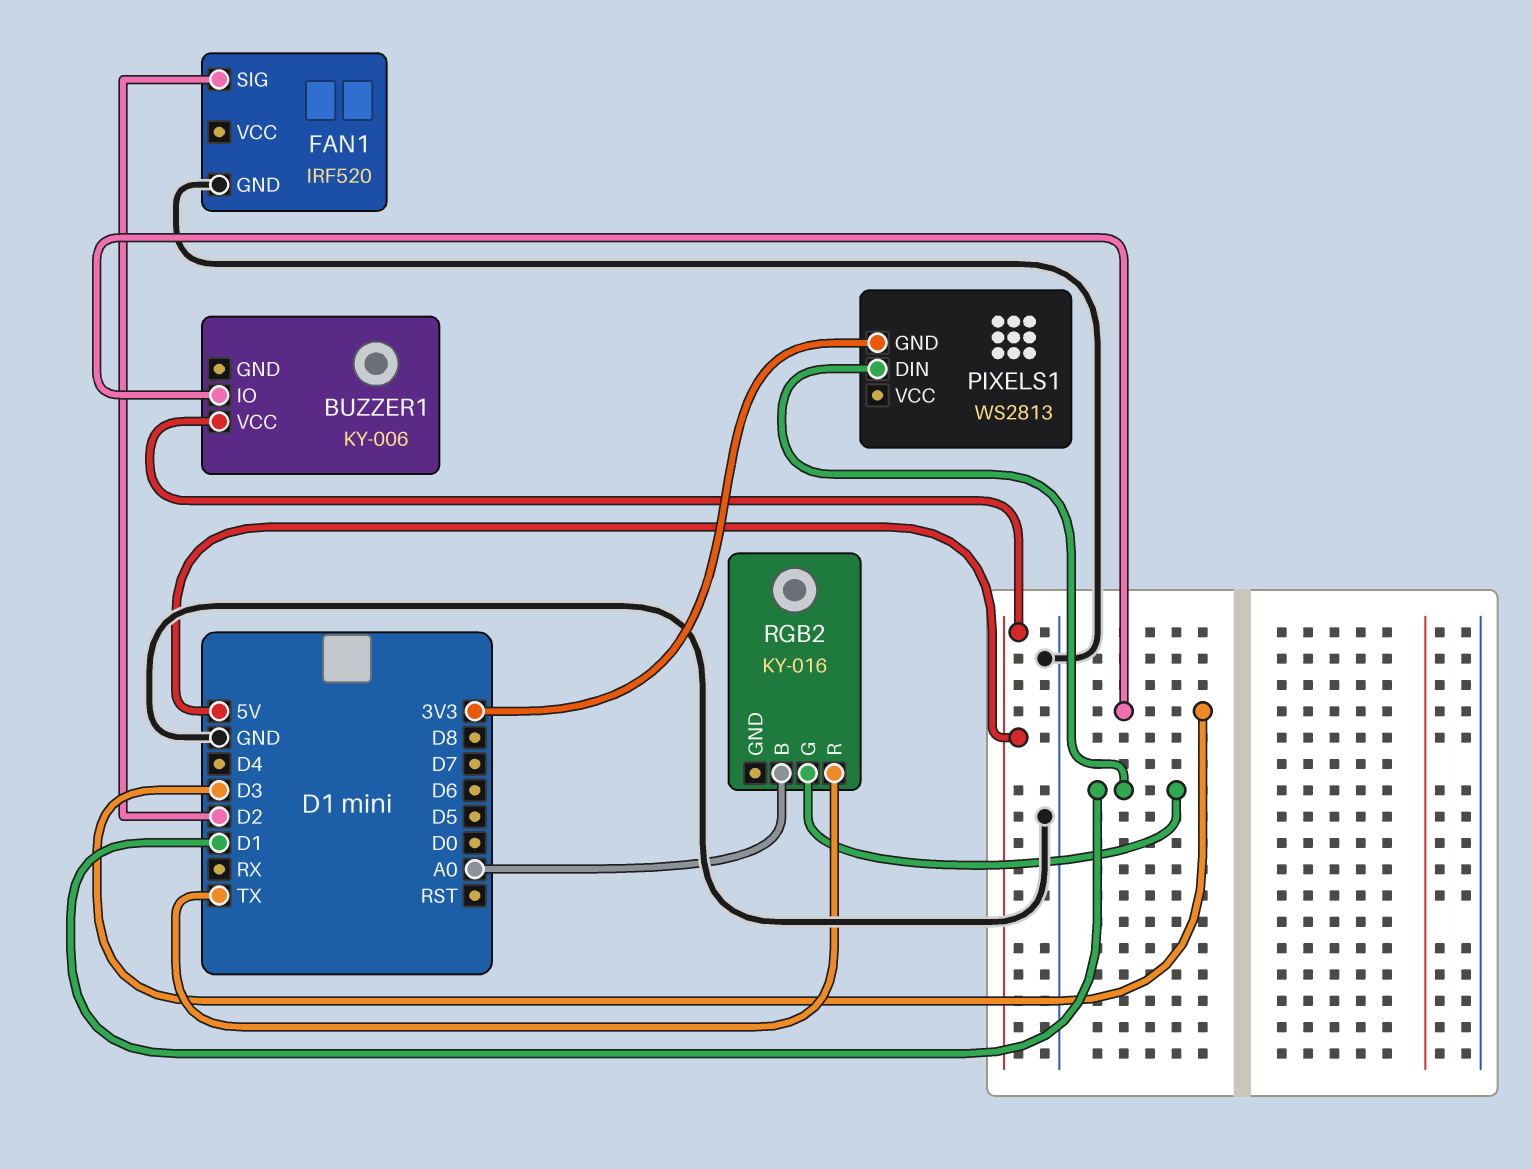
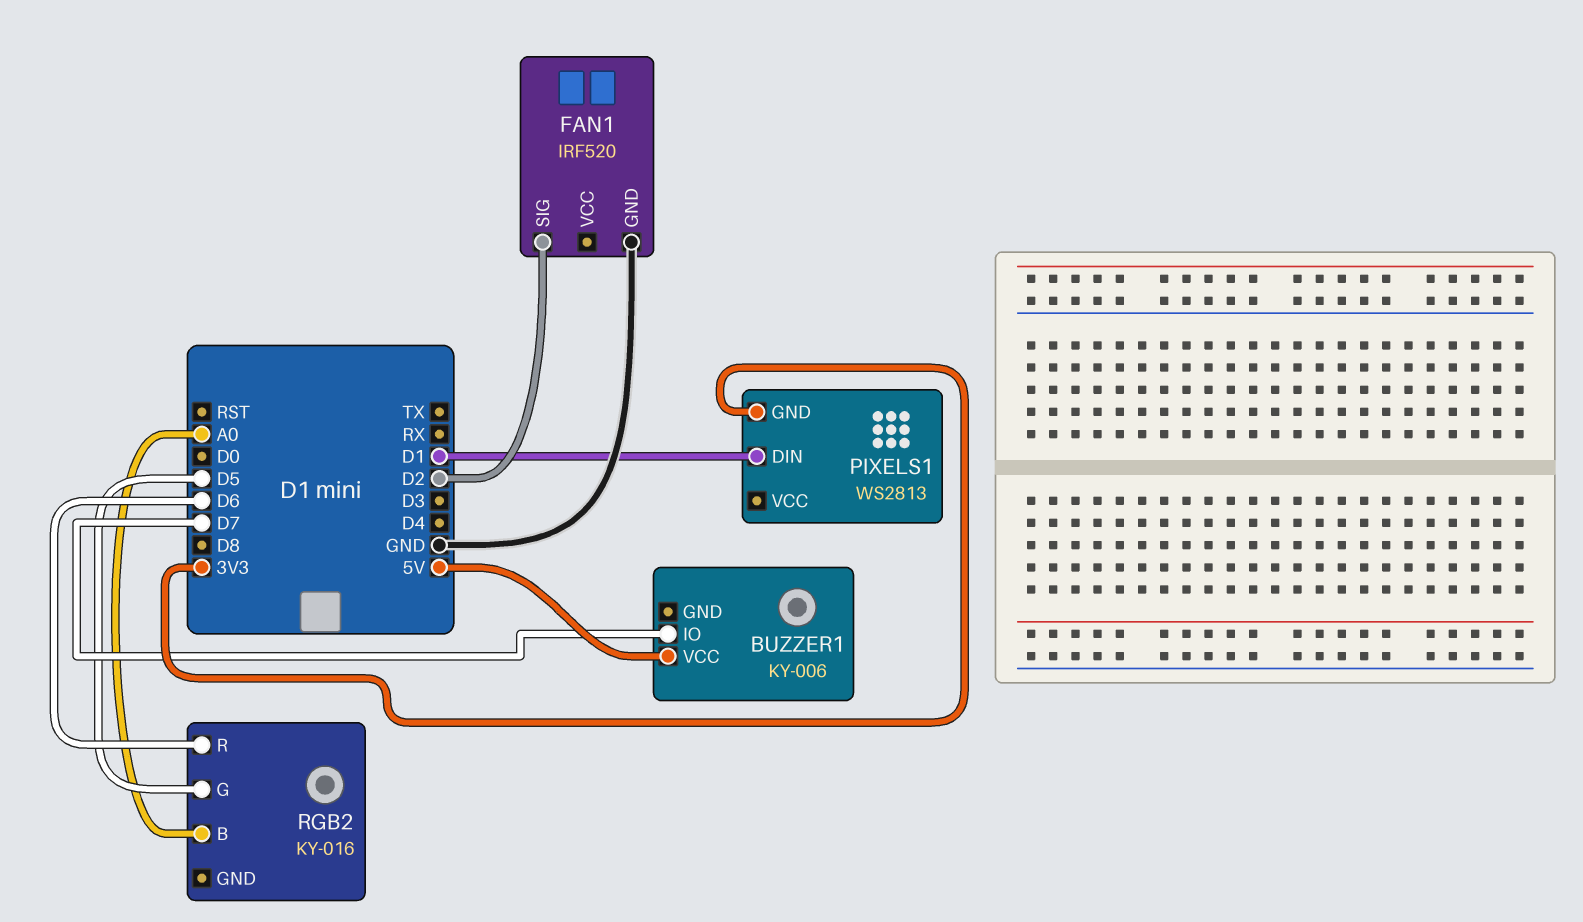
BUZZER1 pin IO: D3 -> D7
RGB2 pin G: D1 -> D5
RGB2 pin R: TX -> D6

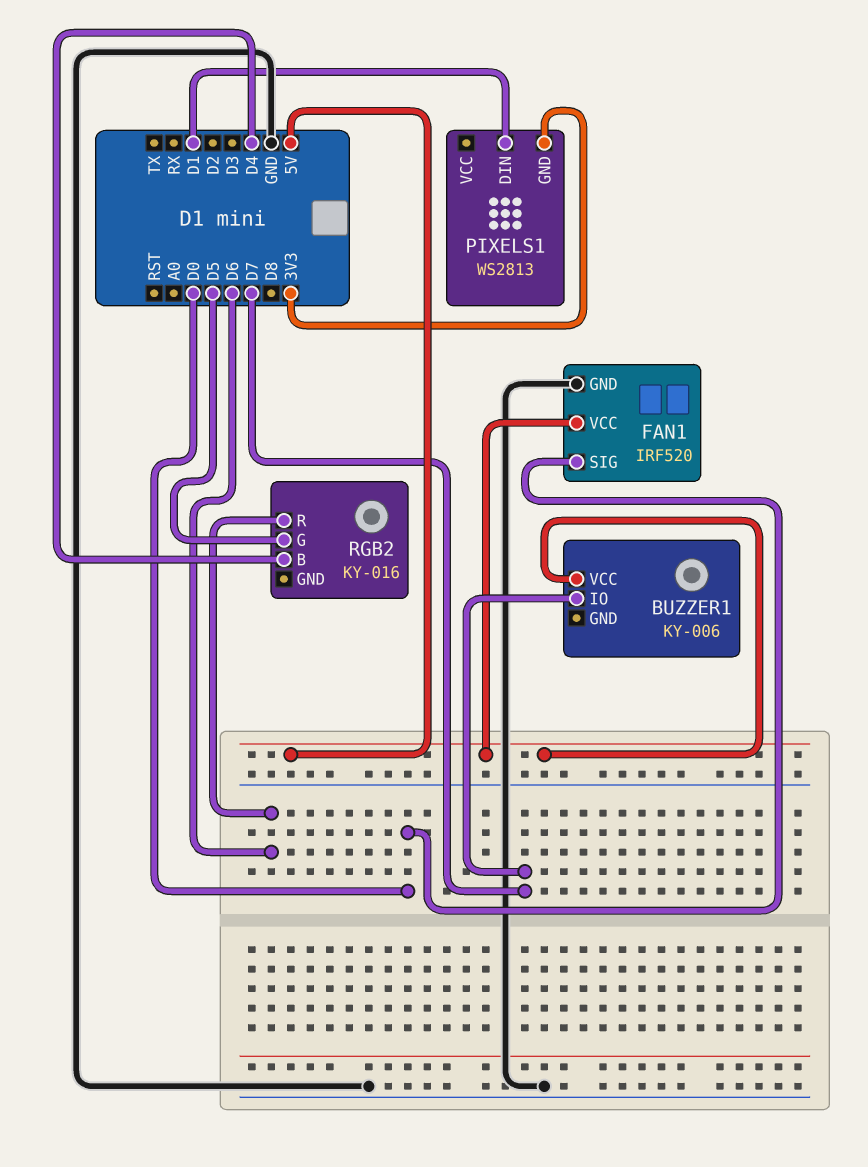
FAN1 pin SIG: D2 -> D0
FAN1 pin VCC: none -> 5V
RGB2 pin B: A0 -> D4

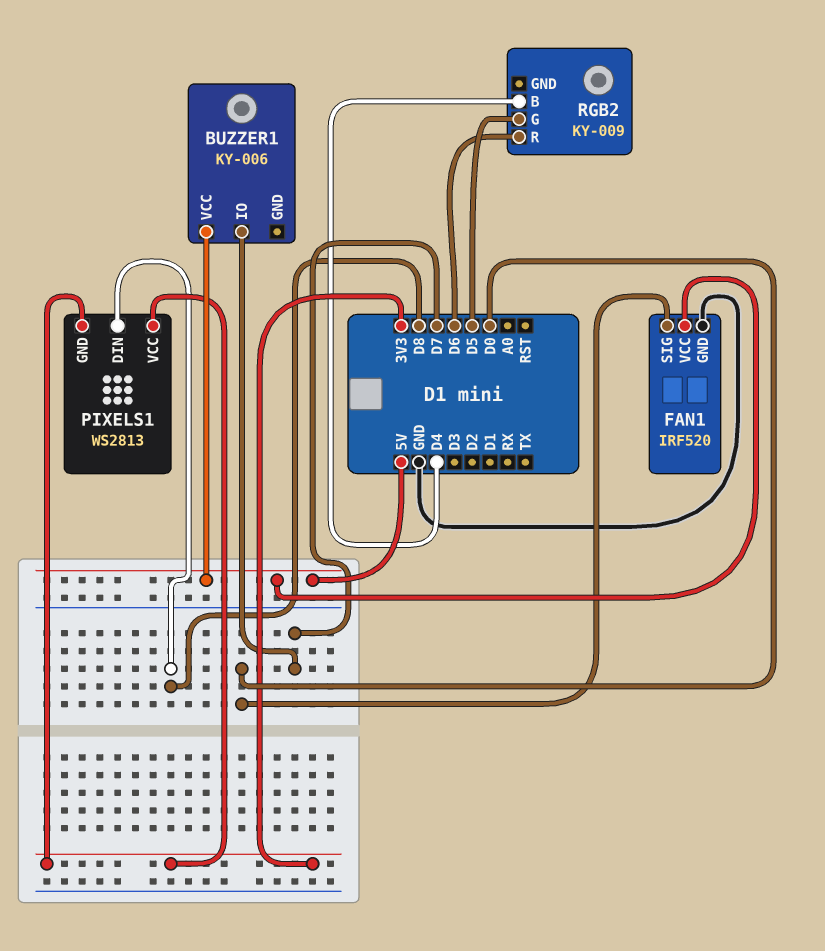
PIXELS1 pin DIN: D1 -> D8
PIXELS1 pin VCC: none -> 3V3
RGB2: KY-016 -> KY-009

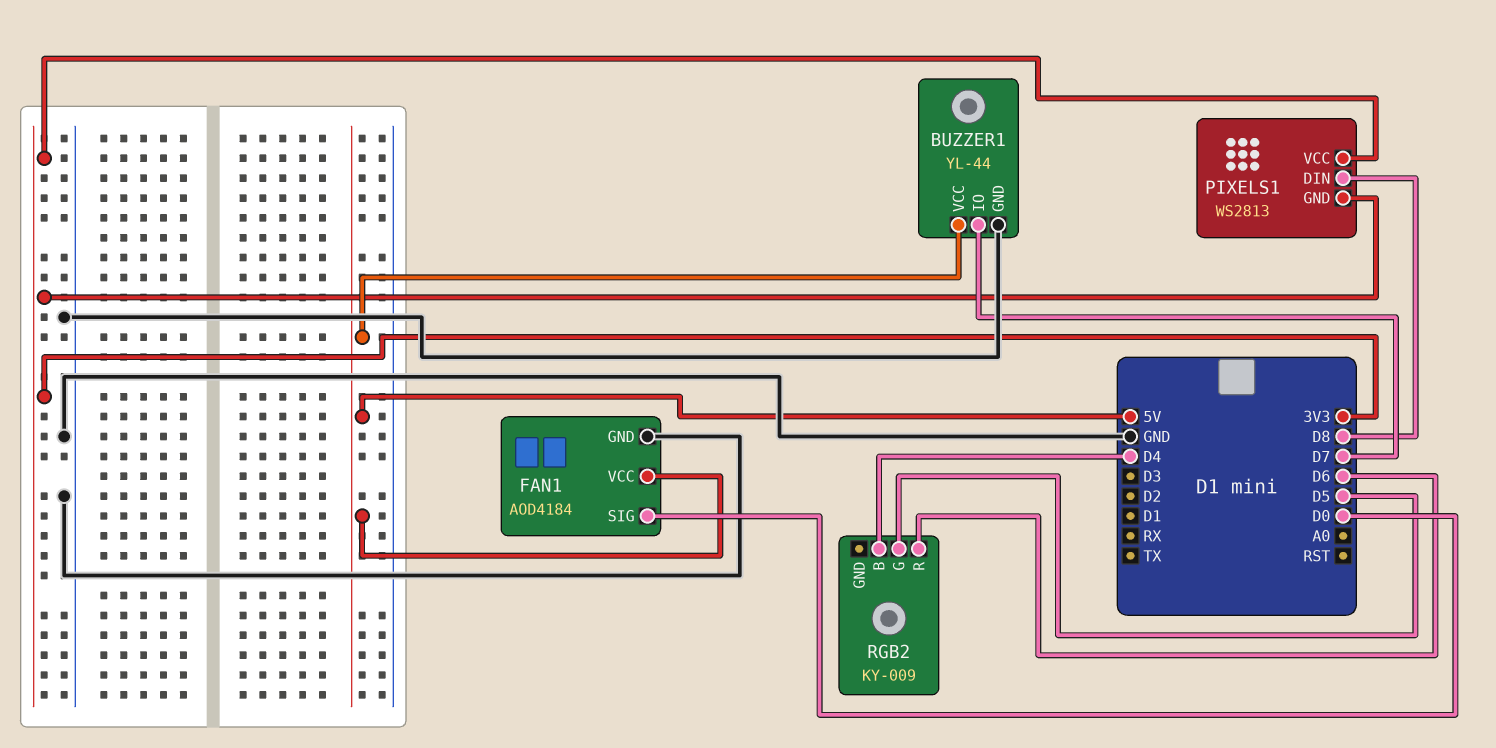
BUZZER1: KY-006 -> YL-44
BUZZER1 pin GND: none -> GND
FAN1: IRF520 -> AOD4184

